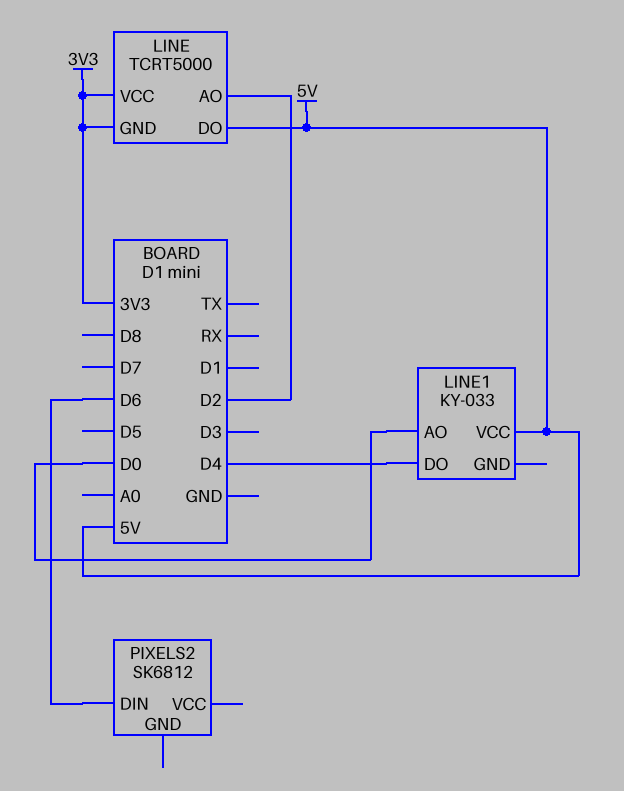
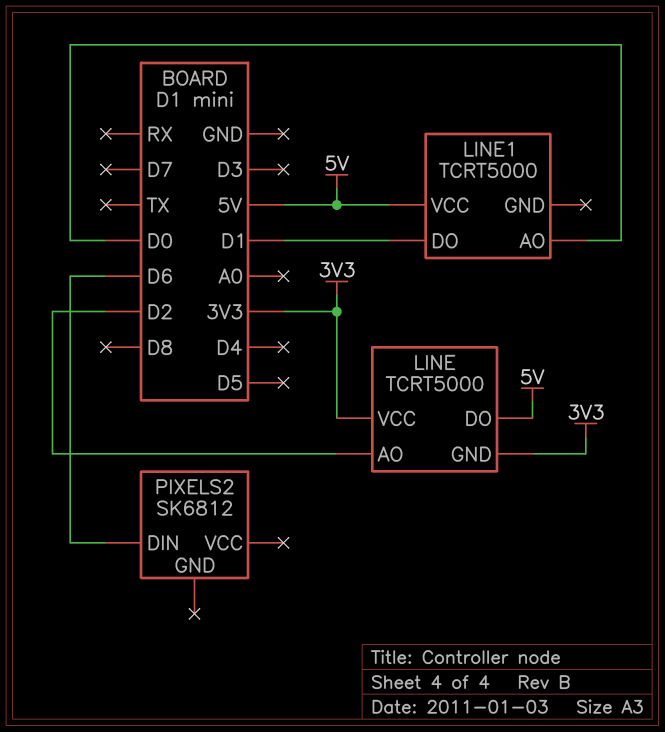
LINE1: KY-033 -> TCRT5000
LINE1 pin DO: D4 -> D1

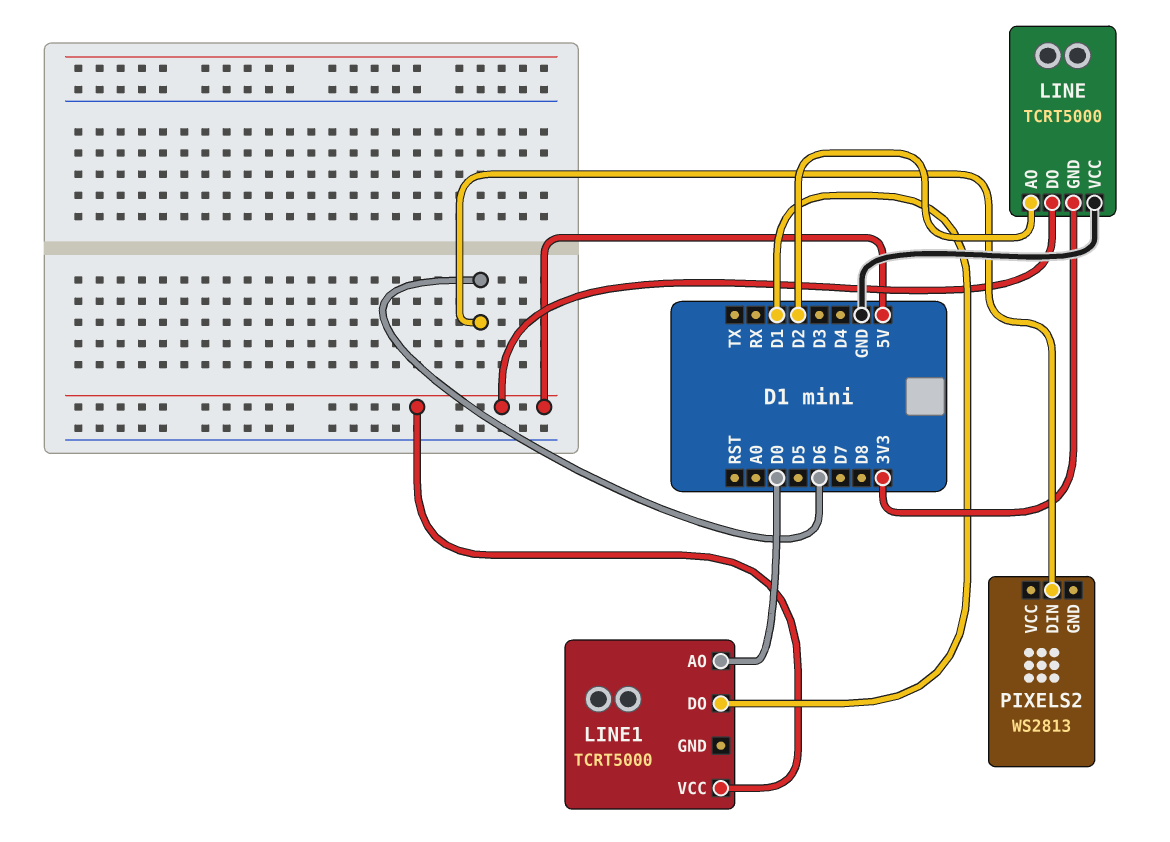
LINE pin VCC: 3V3 -> GND
PIXELS2: SK6812 -> WS2813

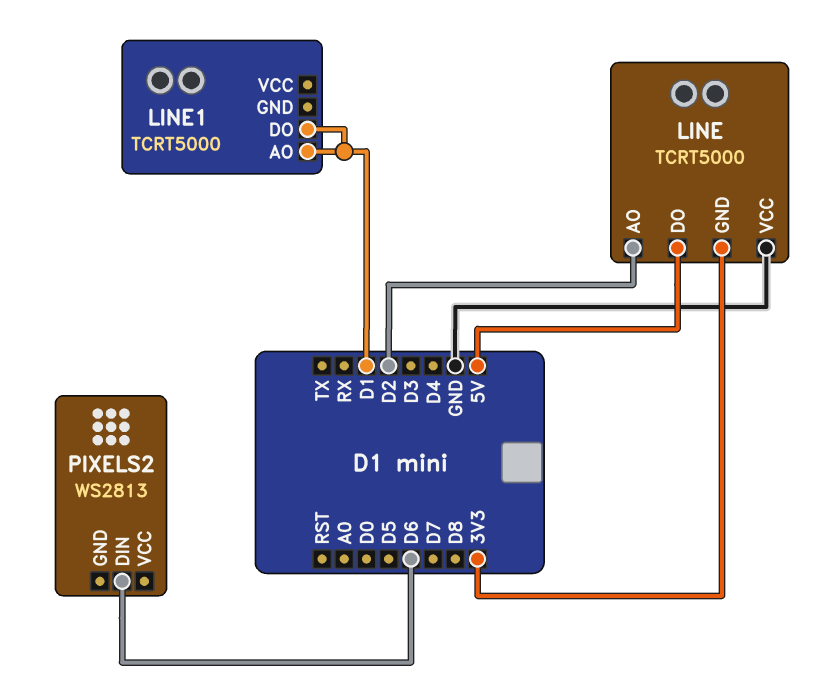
LINE1 pin AO: D0 -> D1
LINE1 pin VCC: 5V -> none

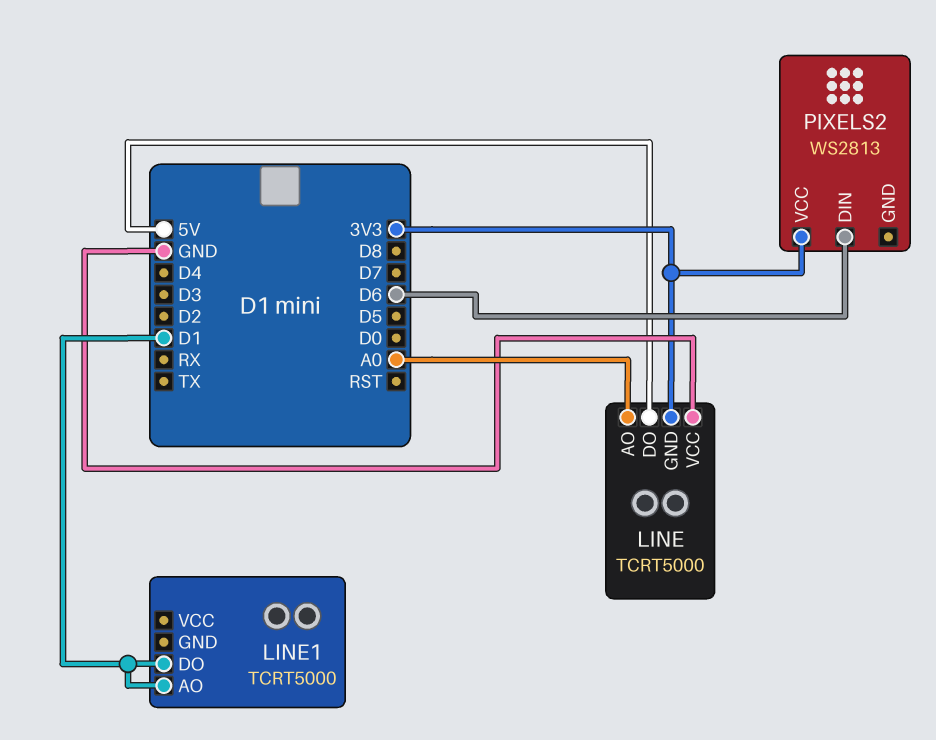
LINE pin AO: D2 -> A0
PIXELS2 pin VCC: none -> 3V3

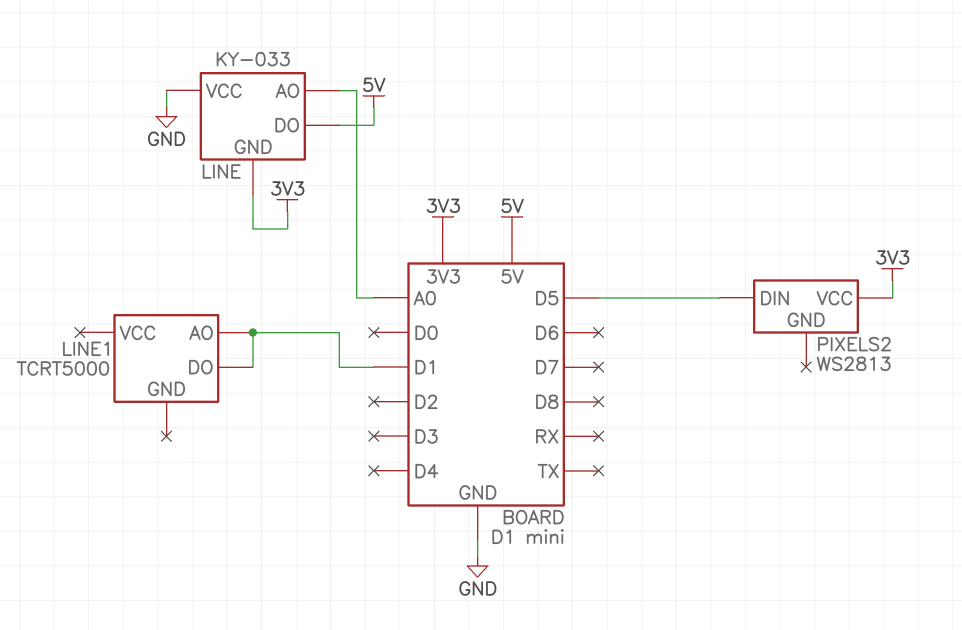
LINE: TCRT5000 -> KY-033
PIXELS2 pin DIN: D6 -> D5

